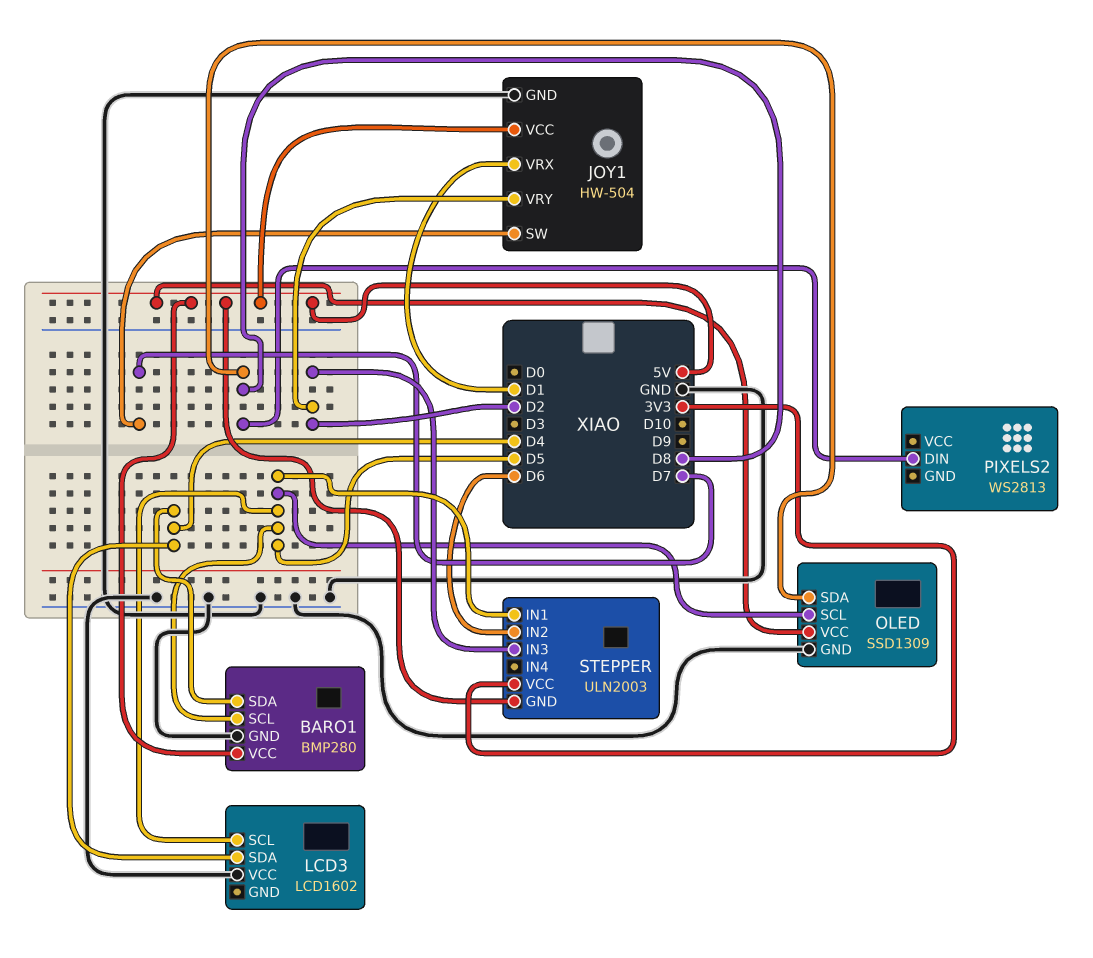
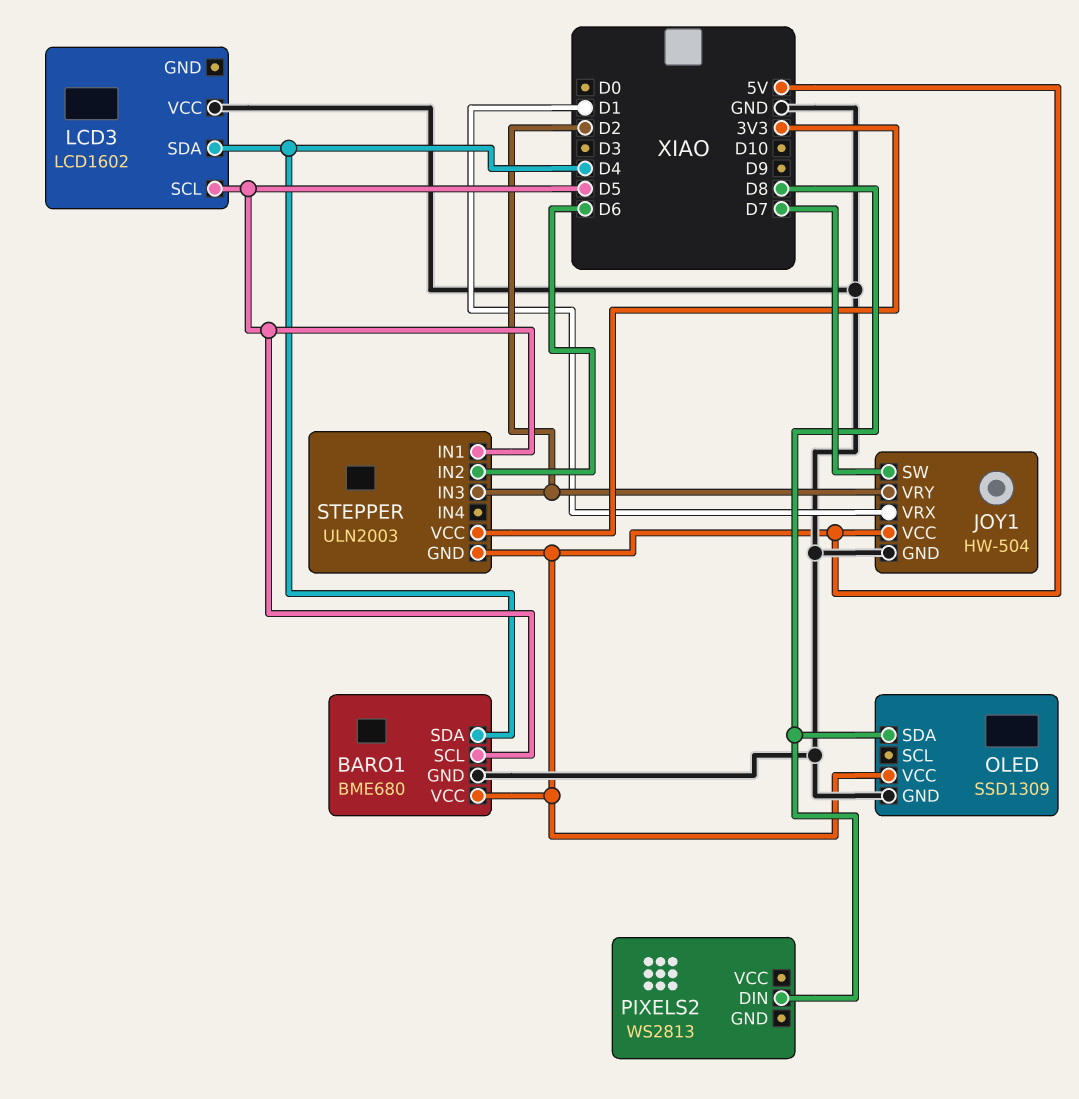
BARO1: BMP280 -> BME680
OLED pin SCL: D5 -> none

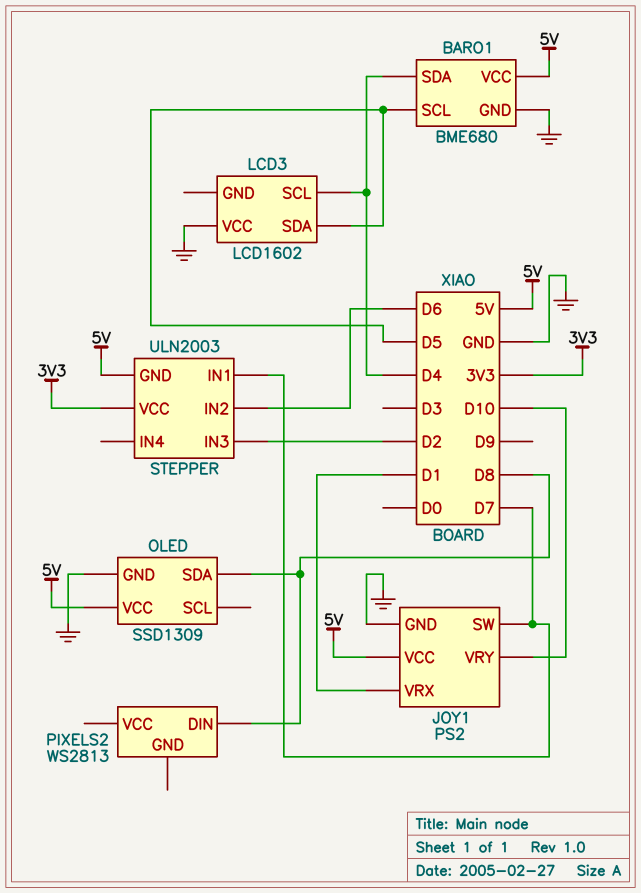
JOY1: HW-504 -> PS2
JOY1 pin VRY: D2 -> D10
LCD3 pin SCL: D5 -> D4
LCD3 pin SDA: D4 -> D5
STEPPER pin IN1: D5 -> D7

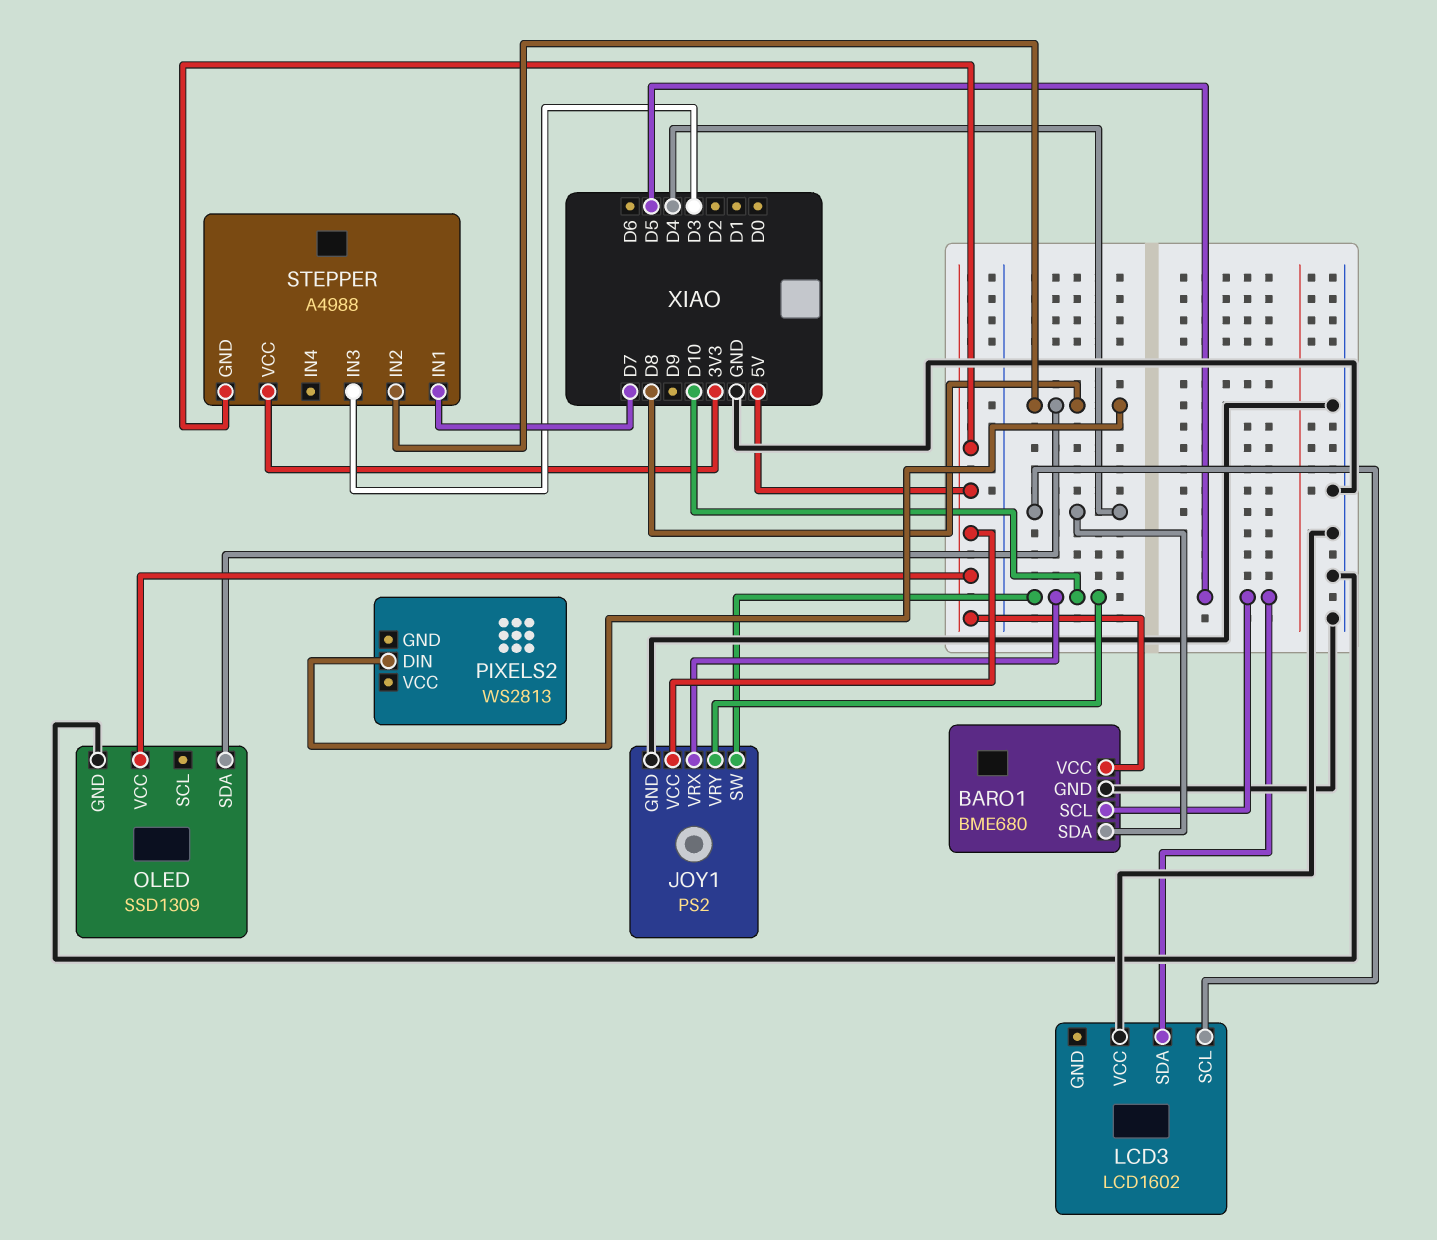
JOY1 pin SW: D7 -> D10
JOY1 pin VRX: D1 -> D10
STEPPER: ULN2003 -> A4988
STEPPER pin IN2: D6 -> D8
STEPPER pin IN3: D2 -> D3

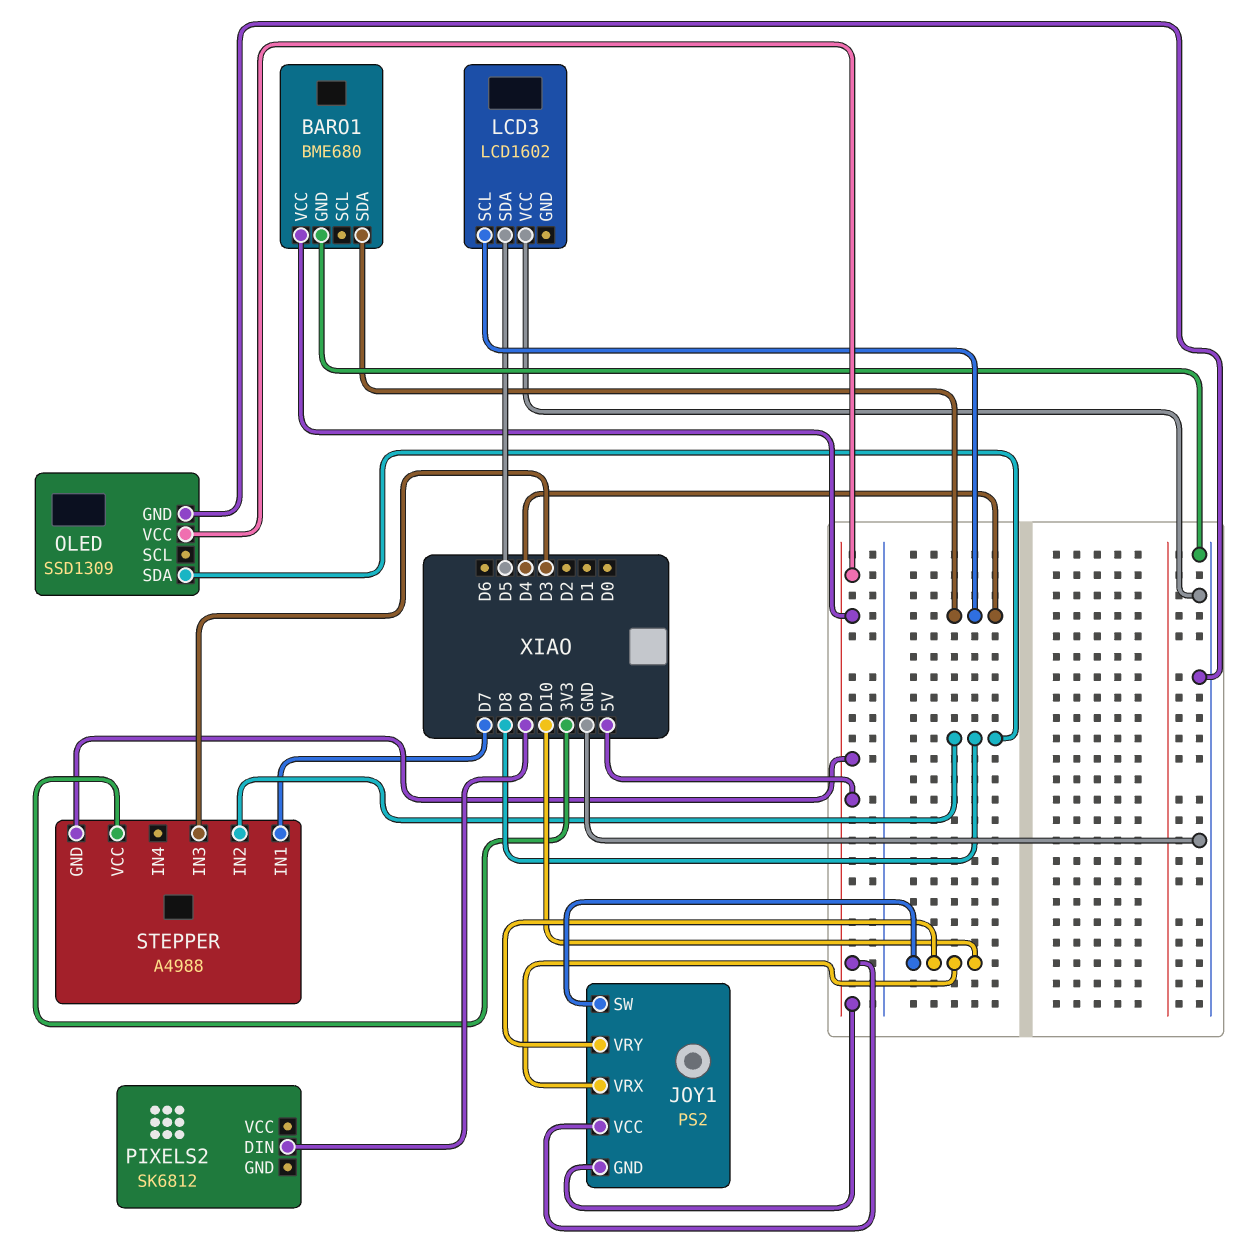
BARO1 pin SCL: D5 -> none
JOY1 pin GND: GND -> 5V
PIXELS2: WS2813 -> SK6812
PIXELS2 pin DIN: D8 -> D9

